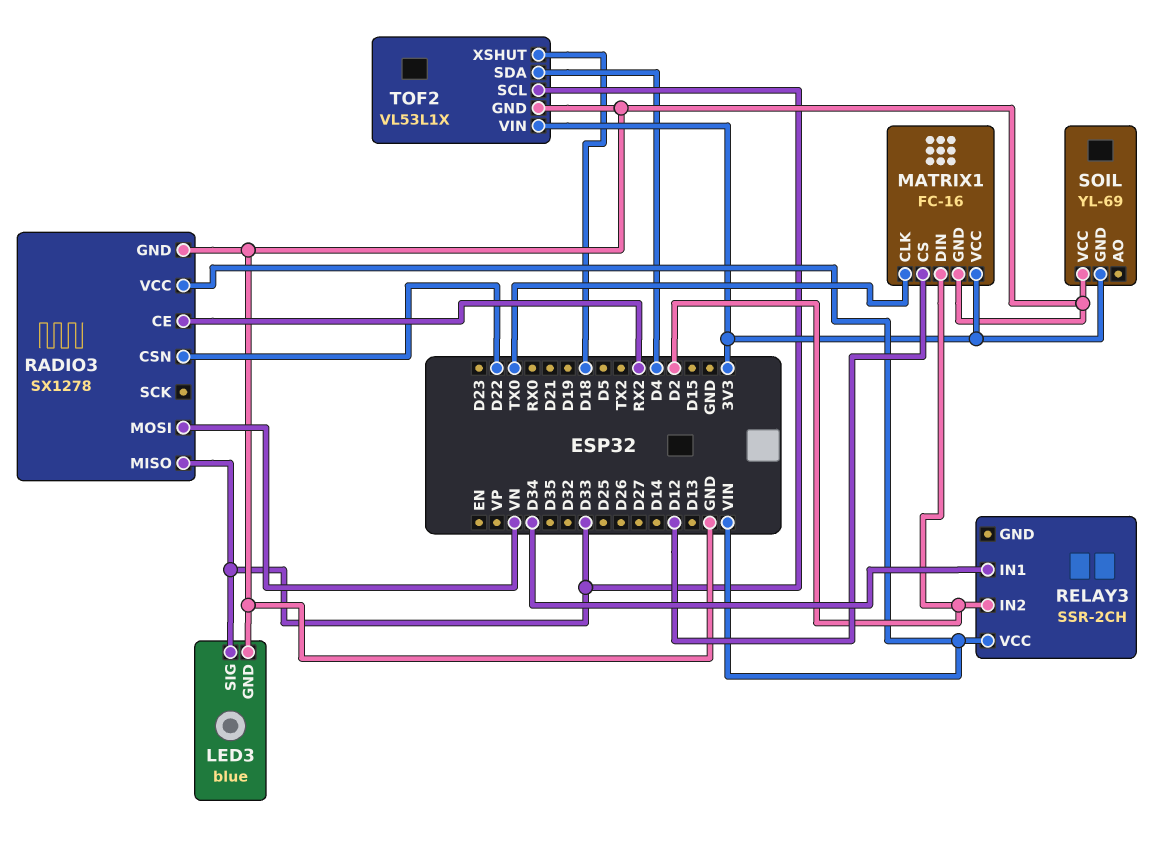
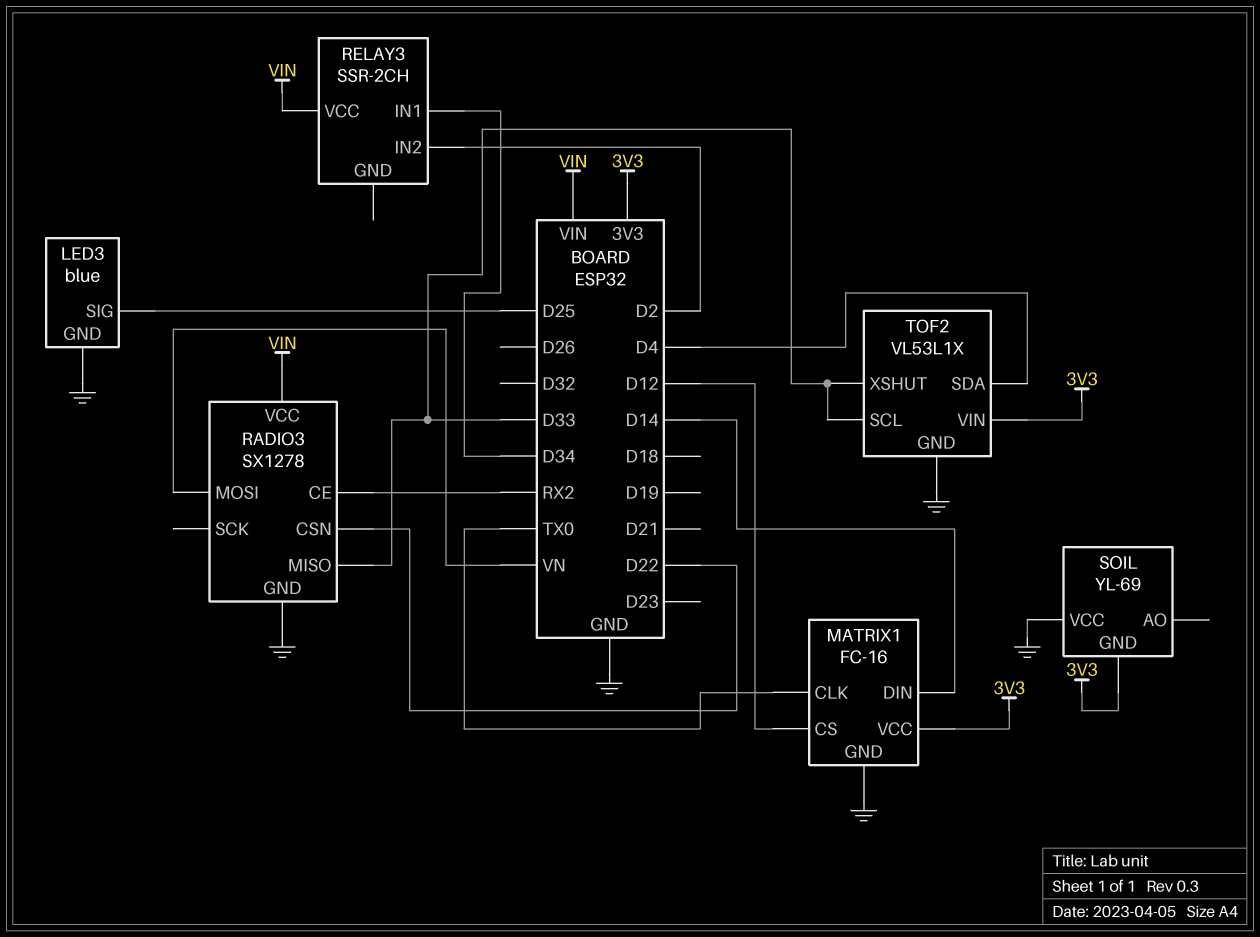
LED3 pin SIG: D33 -> D25
MATRIX1 pin DIN: D2 -> D14
TOF2 pin XSHUT: D18 -> D33

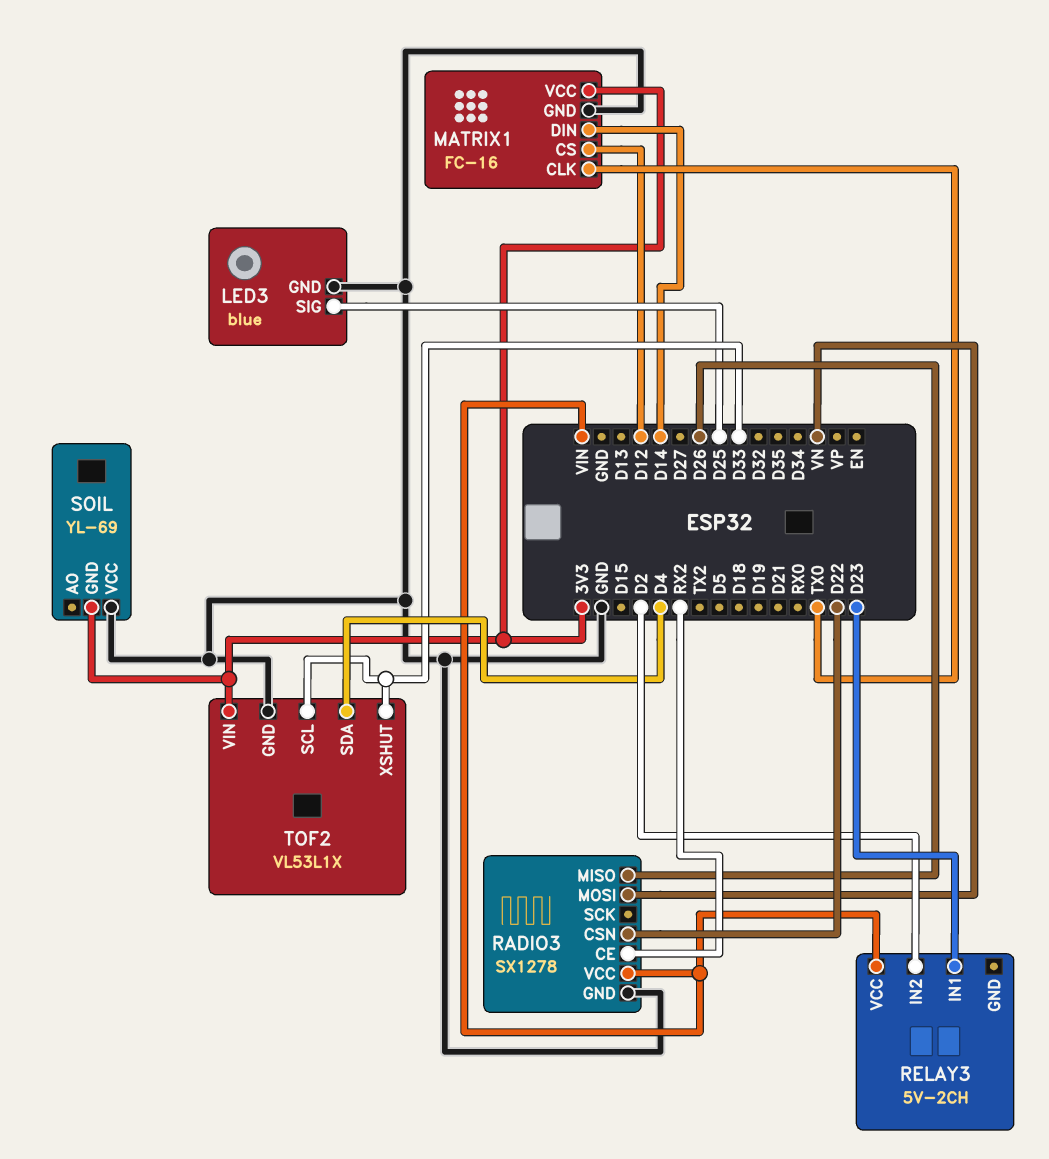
RADIO3 pin MISO: D33 -> D26
RELAY3: SSR-2CH -> 5V-2CH
RELAY3 pin IN1: D34 -> D23

